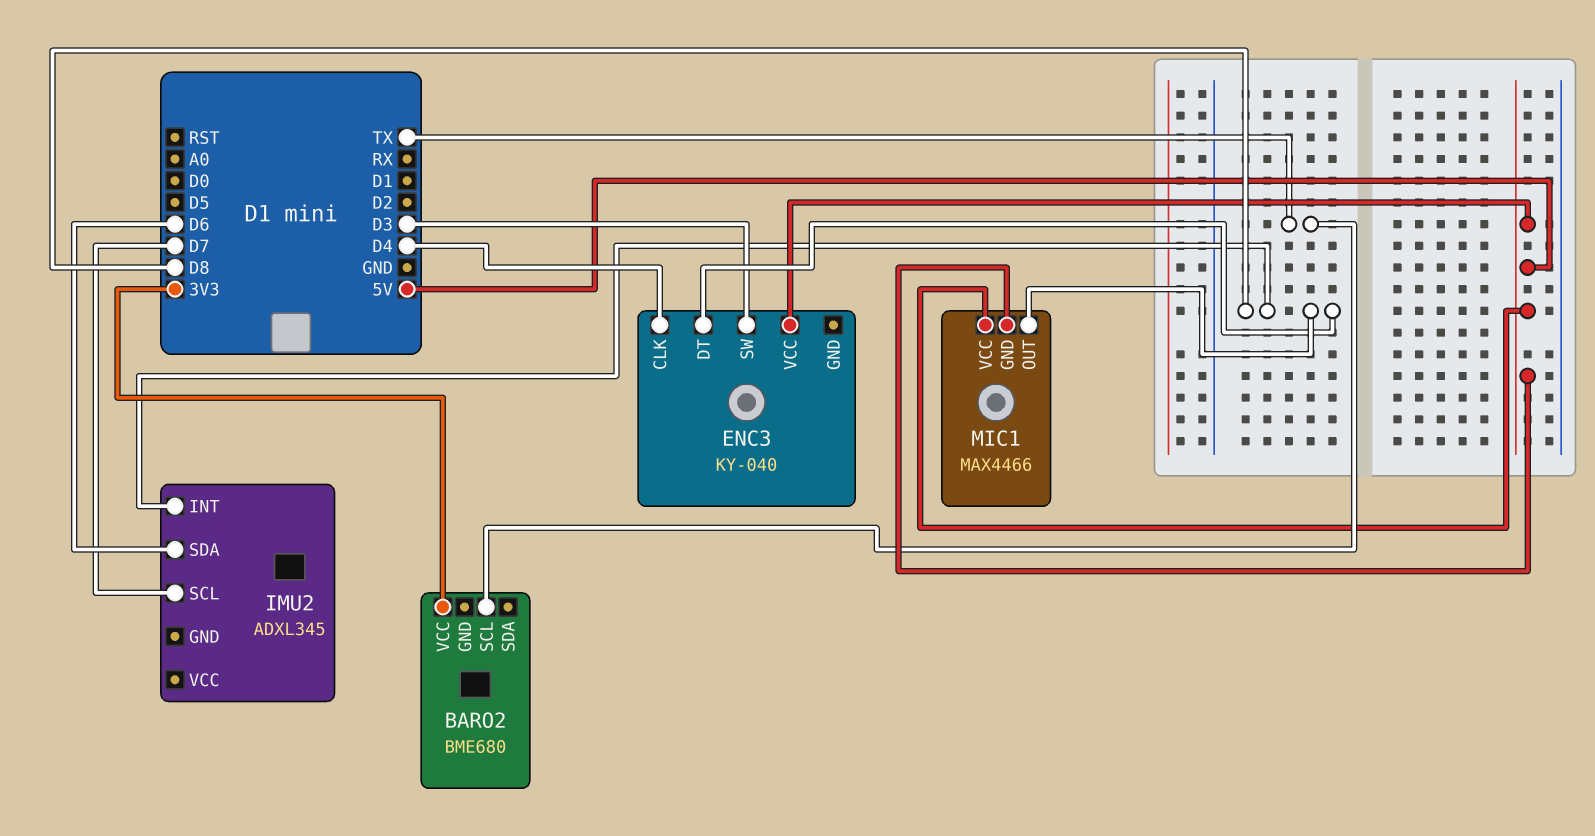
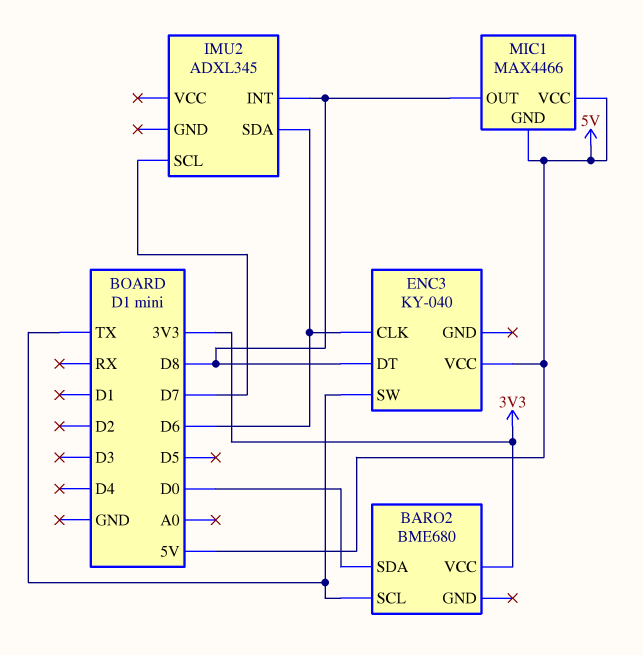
BARO2 pin SDA: none -> D0
ENC3 pin CLK: D4 -> D6
ENC3 pin SW: D3 -> TX

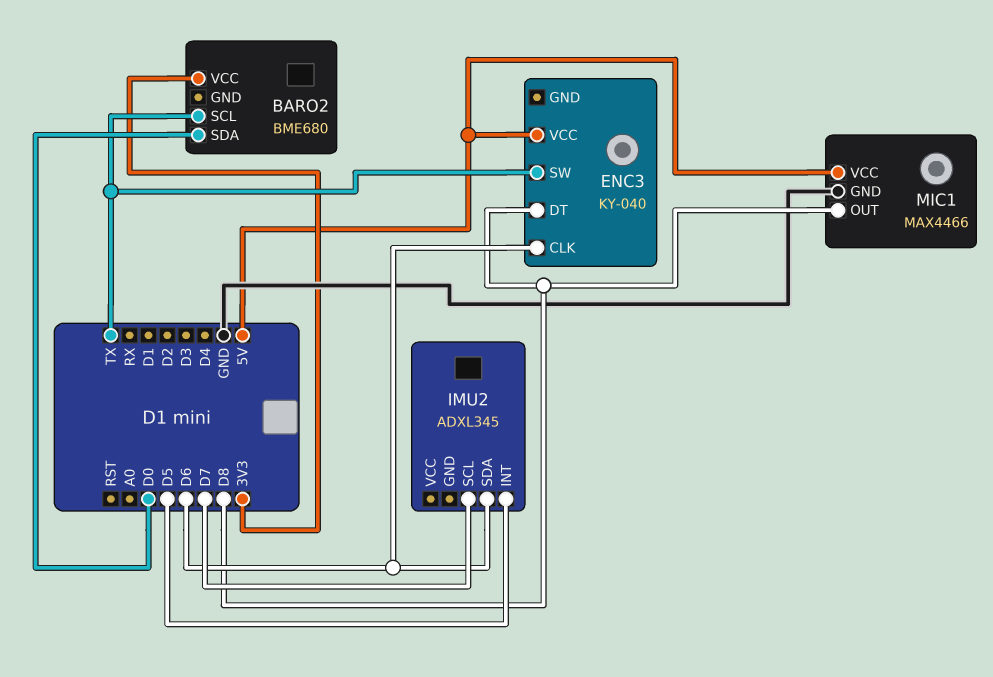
IMU2 pin INT: D8 -> D5
MIC1 pin GND: 5V -> GND

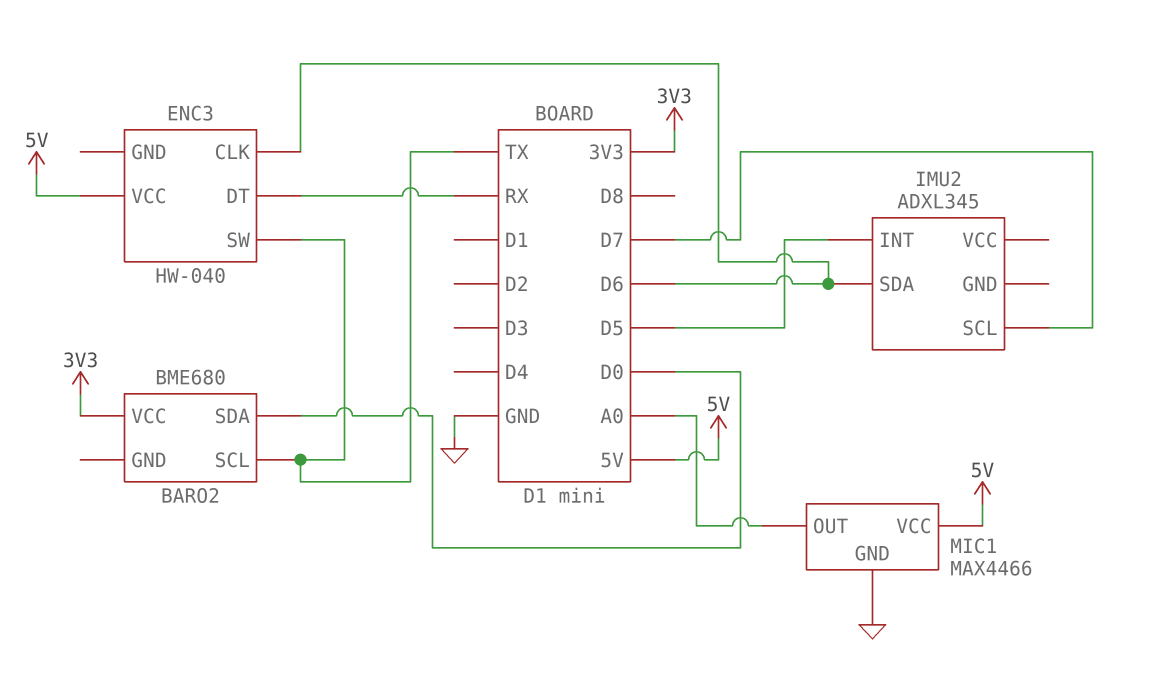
ENC3: KY-040 -> HW-040
ENC3 pin DT: D8 -> RX
MIC1 pin OUT: D8 -> A0

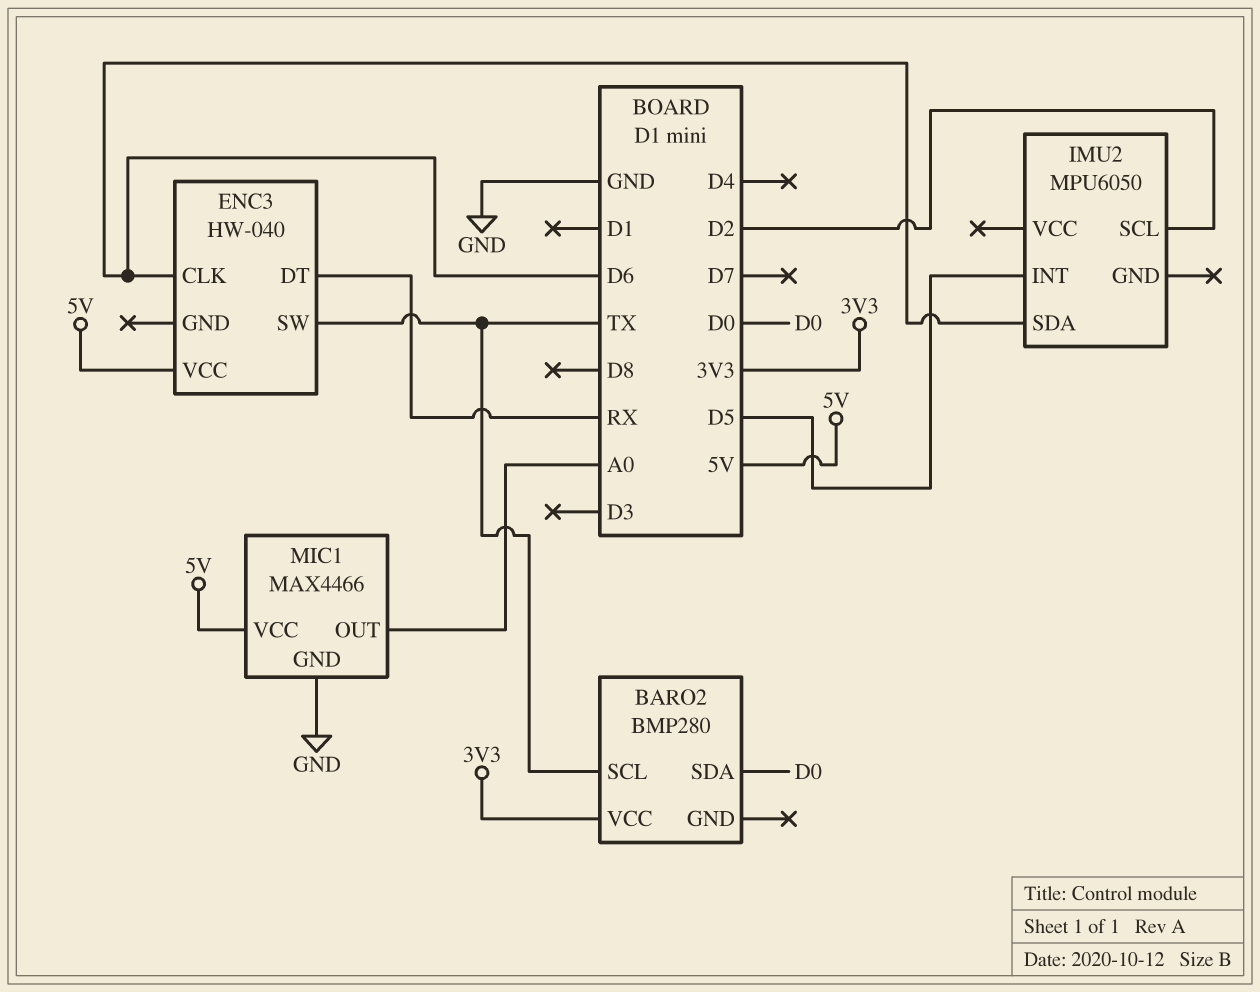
BARO2: BME680 -> BMP280
IMU2: ADXL345 -> MPU6050
IMU2 pin SCL: D7 -> D2

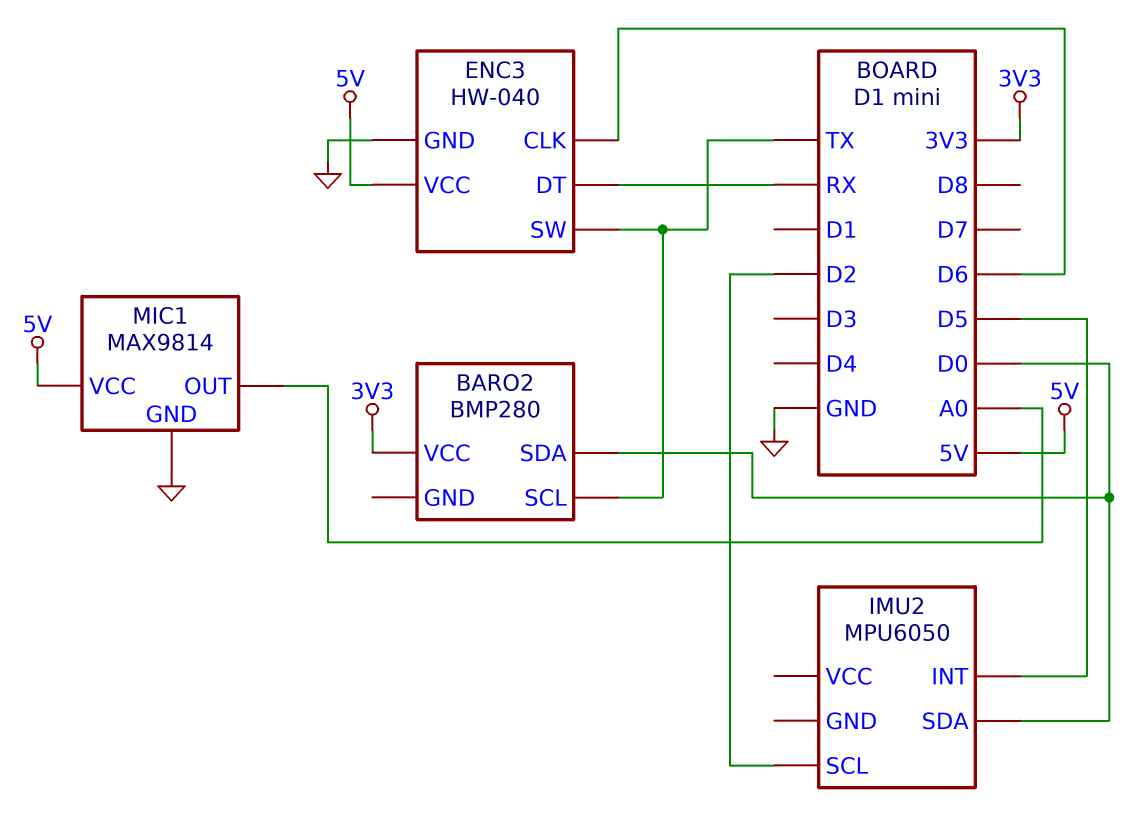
ENC3 pin GND: none -> GND
IMU2 pin SDA: D6 -> D0
MIC1: MAX4466 -> MAX9814

